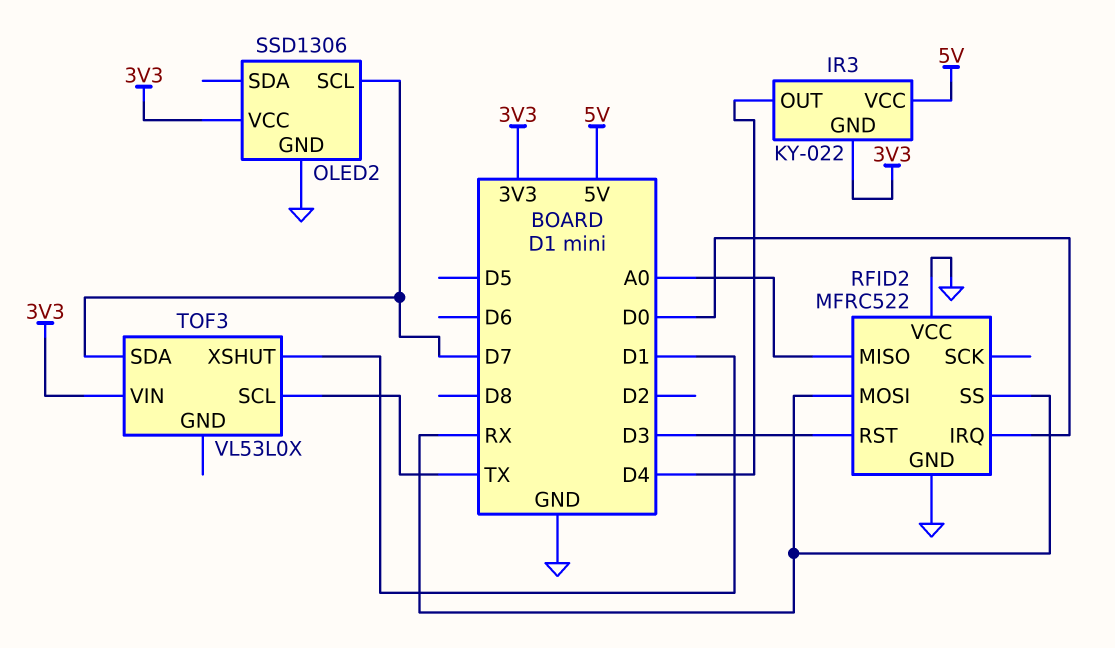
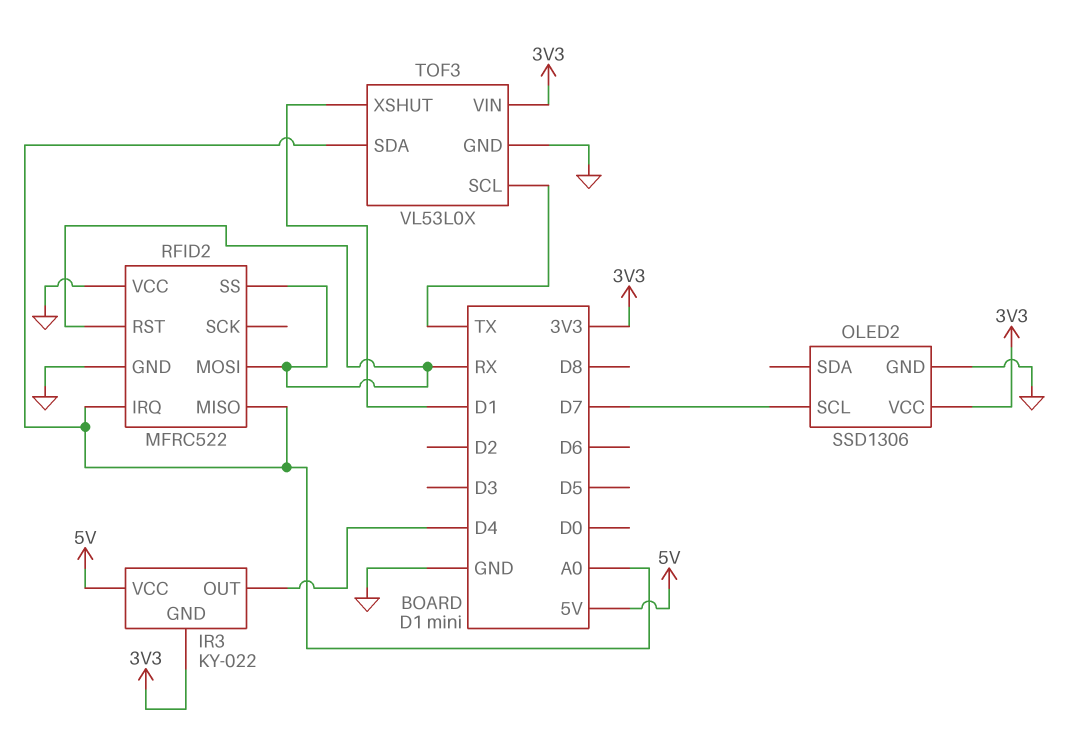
RFID2 pin IRQ: D0 -> A0
RFID2 pin RST: D3 -> RX
TOF3 pin GND: none -> GND
TOF3 pin SDA: D7 -> A0

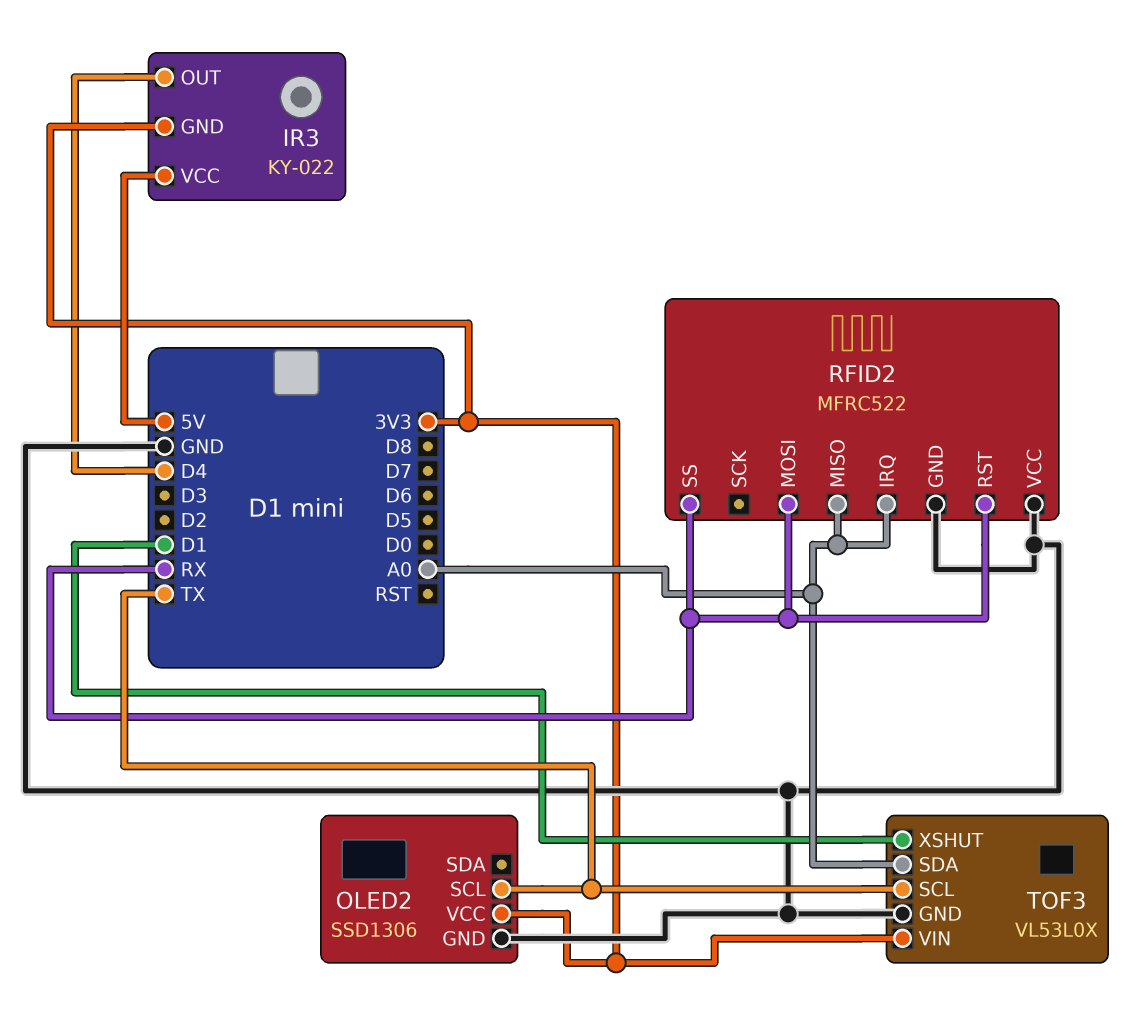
OLED2 pin SCL: D7 -> TX

